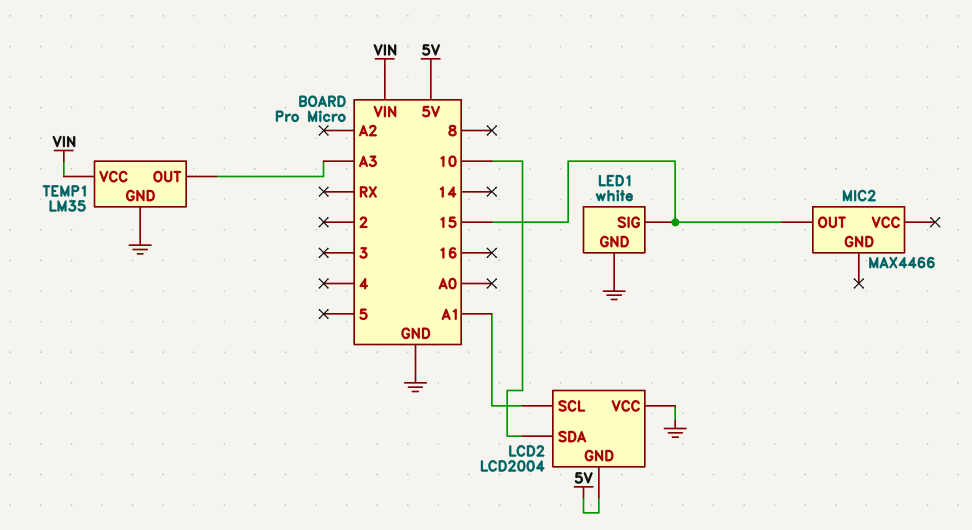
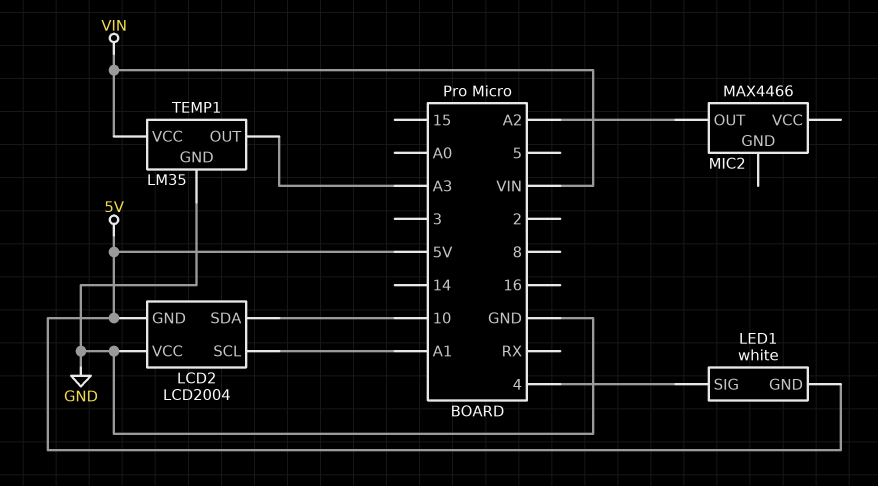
LED1 pin GND: GND -> 5V
LED1 pin SIG: 15 -> 4
MIC2 pin OUT: 15 -> A2

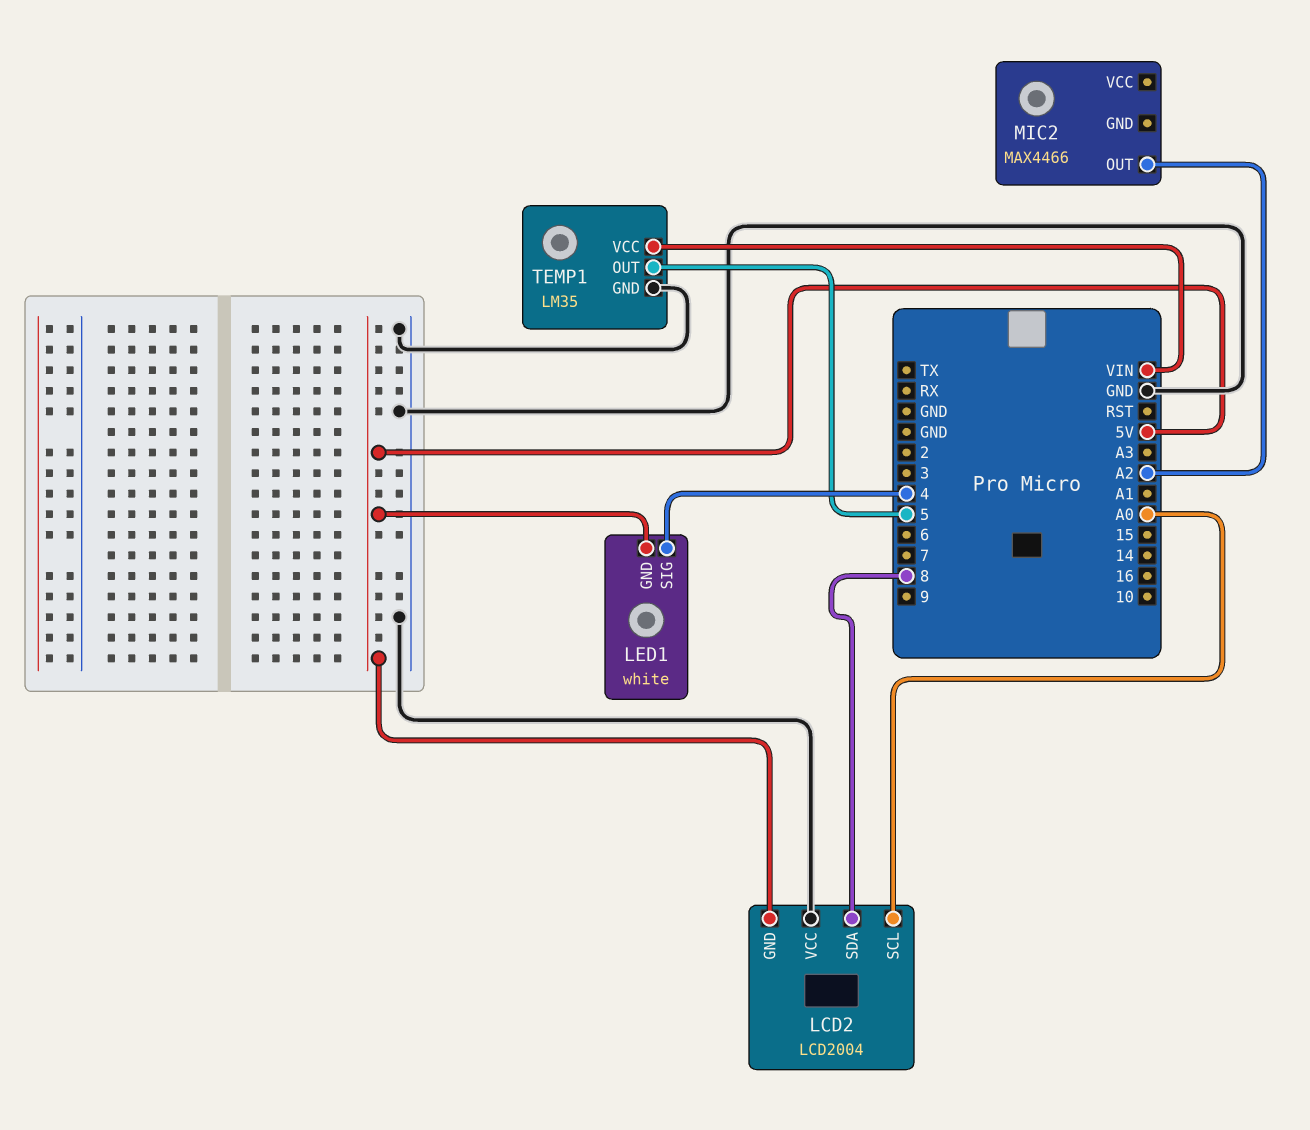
LCD2 pin SCL: A1 -> A0
LCD2 pin SDA: 10 -> 8
TEMP1 pin OUT: A3 -> 5

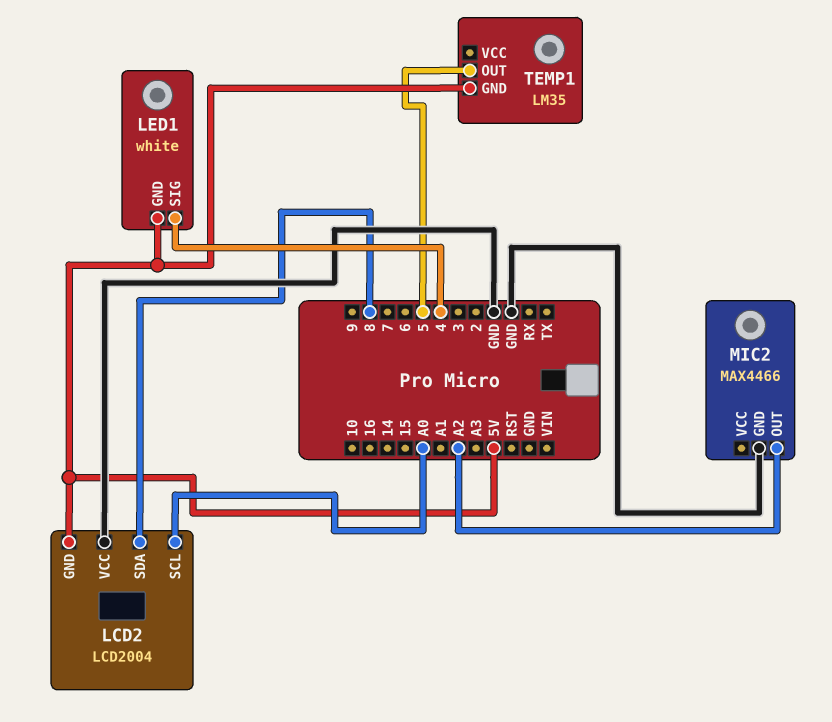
MIC2 pin GND: none -> GND
TEMP1 pin GND: GND -> 5V
TEMP1 pin VCC: VIN -> none

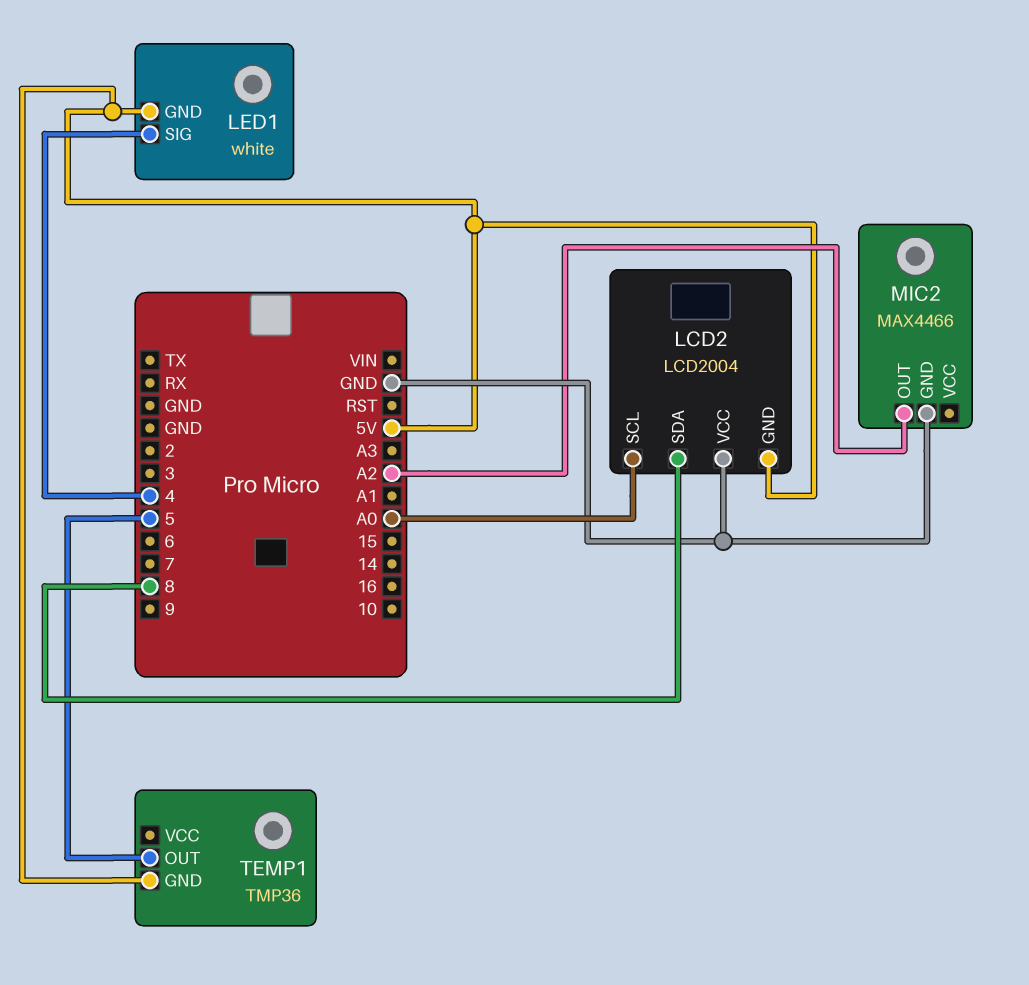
TEMP1: LM35 -> TMP36

